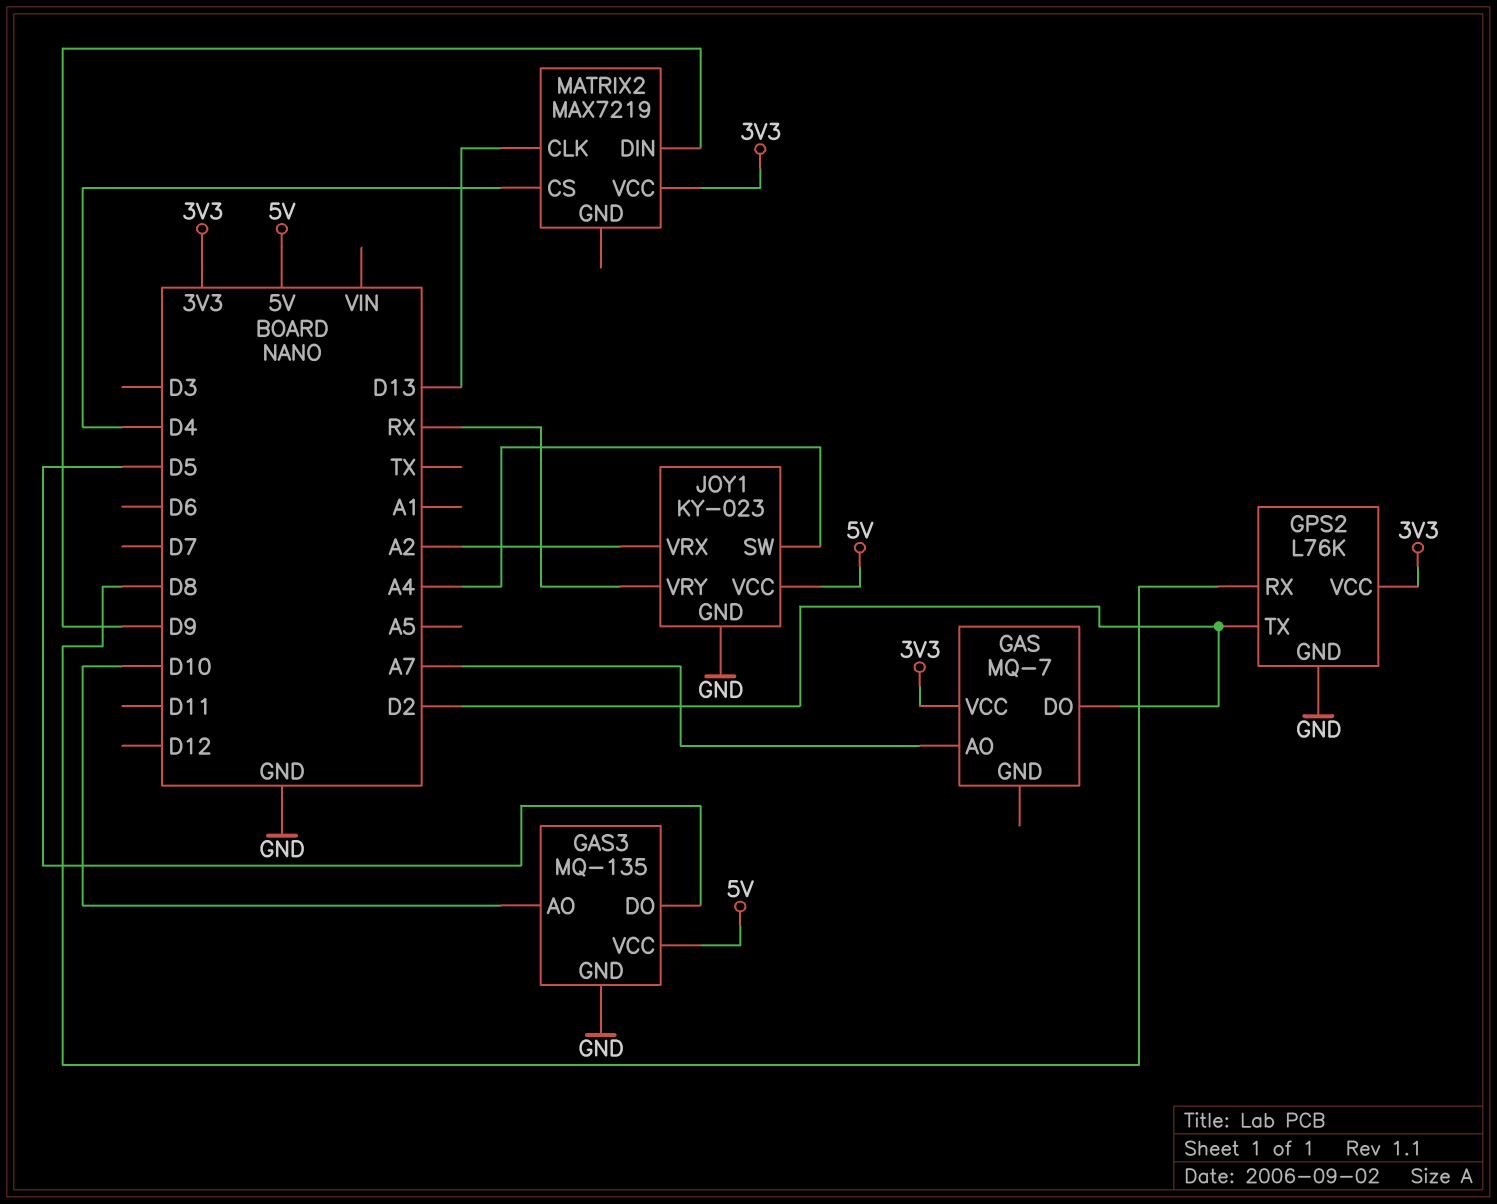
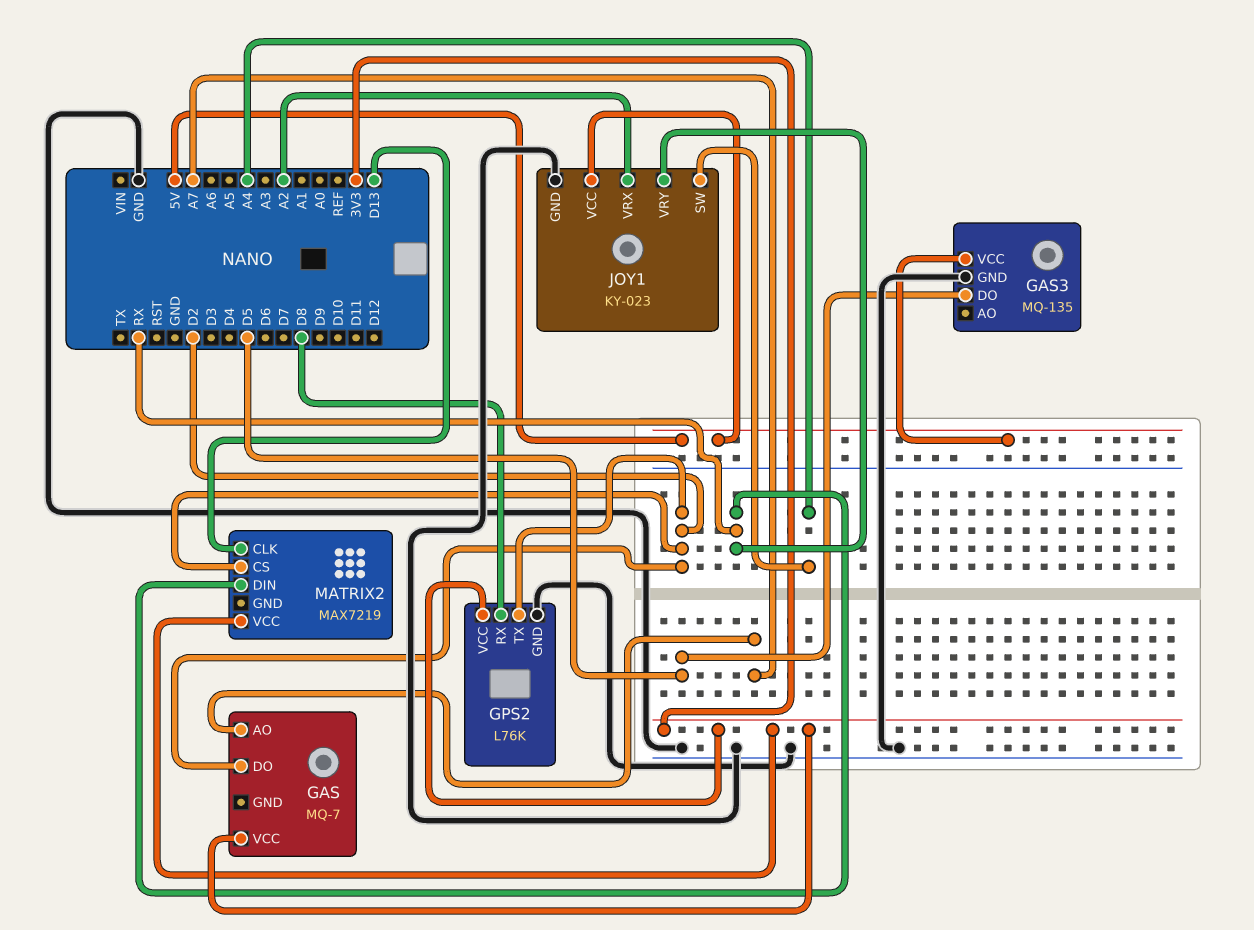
GAS3 pin AO: D10 -> none
MATRIX2 pin CS: D4 -> D2
MATRIX2 pin DIN: D9 -> RX

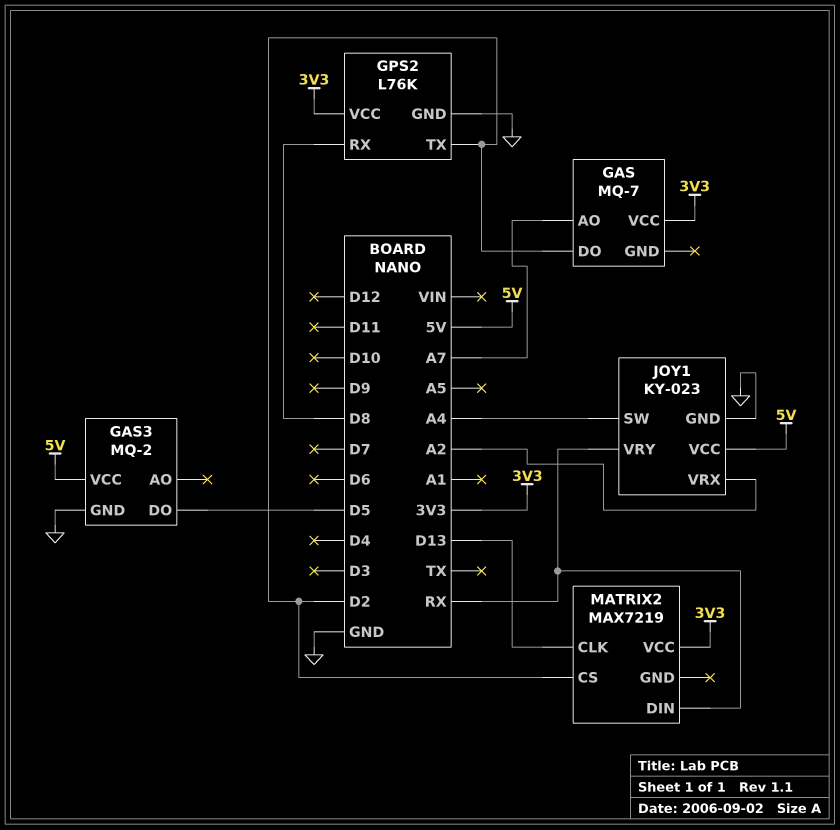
GAS3: MQ-135 -> MQ-2

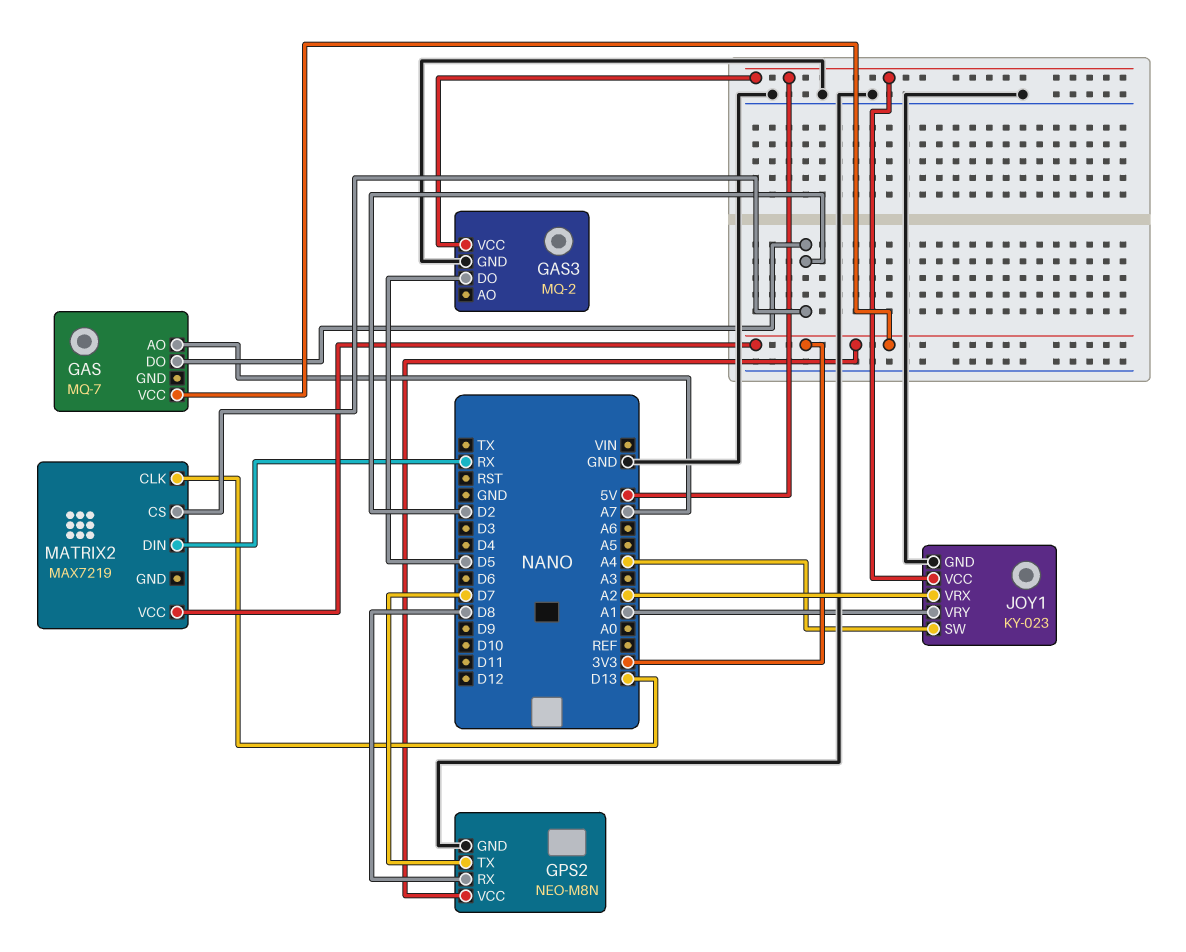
GPS2: L76K -> NEO-M8N
GPS2 pin TX: D2 -> D7
JOY1 pin VRY: RX -> A1

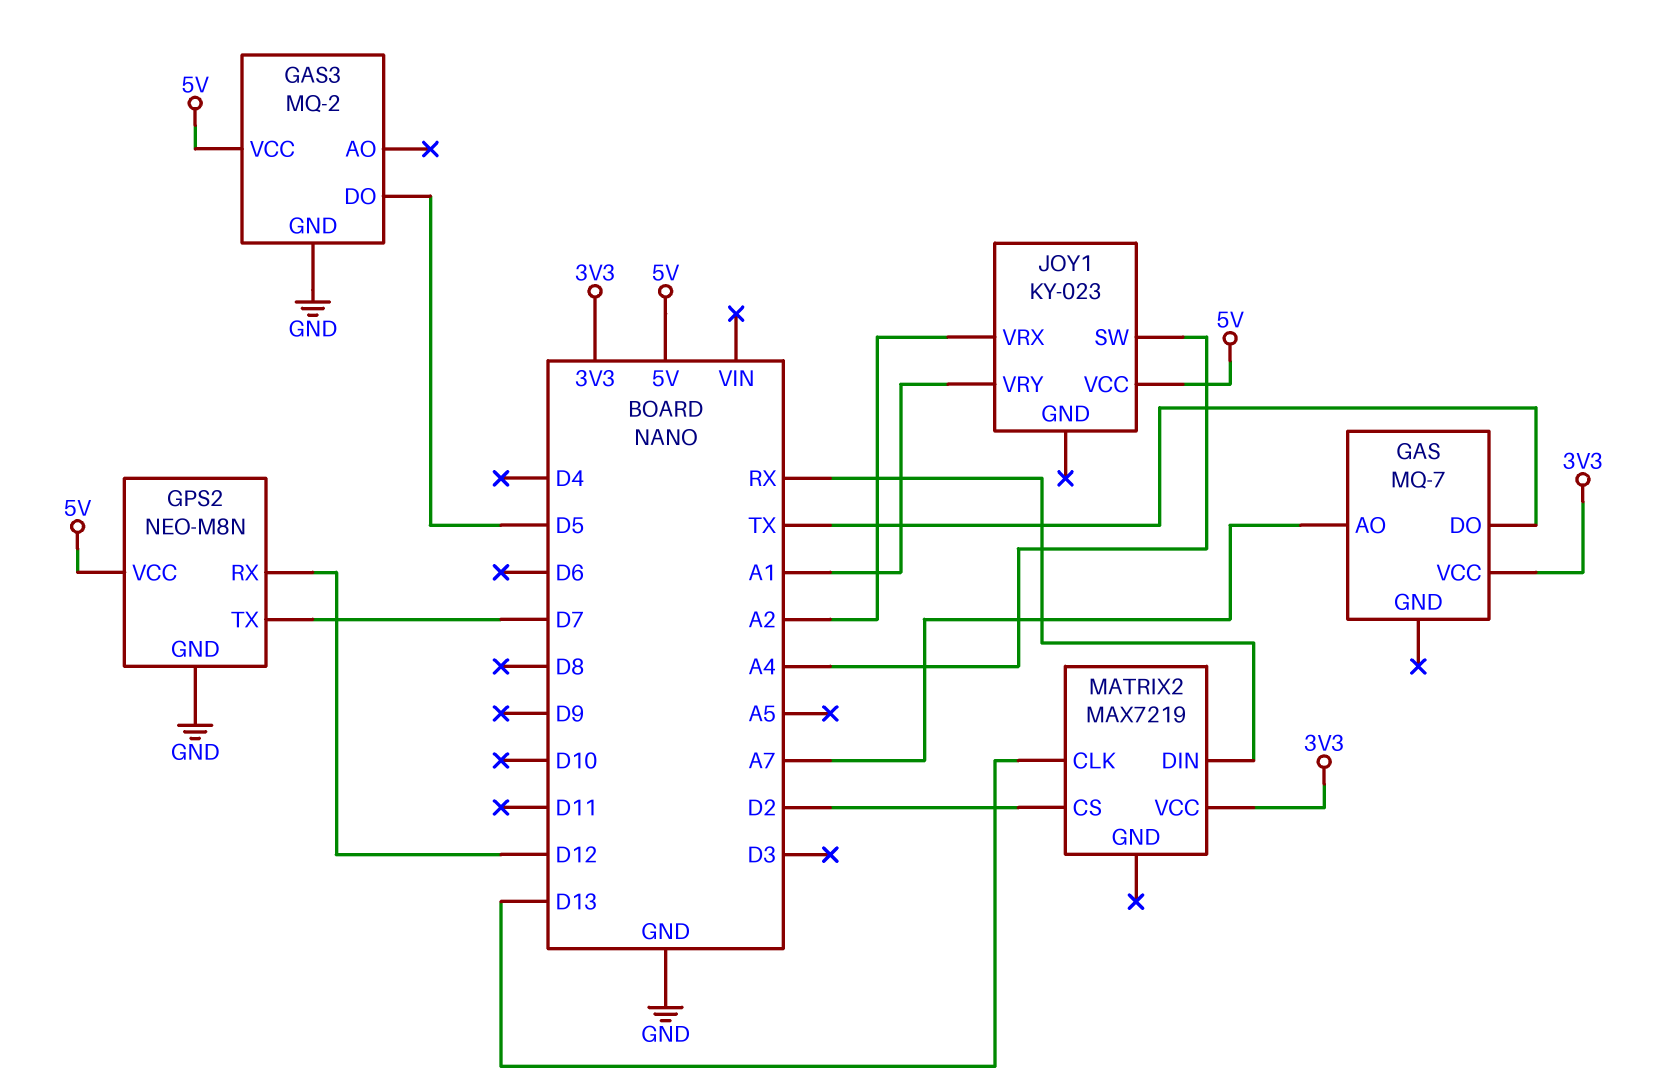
GAS pin DO: D2 -> TX
GPS2 pin RX: D8 -> D12
GPS2 pin VCC: 3V3 -> 5V
JOY1 pin GND: GND -> none

